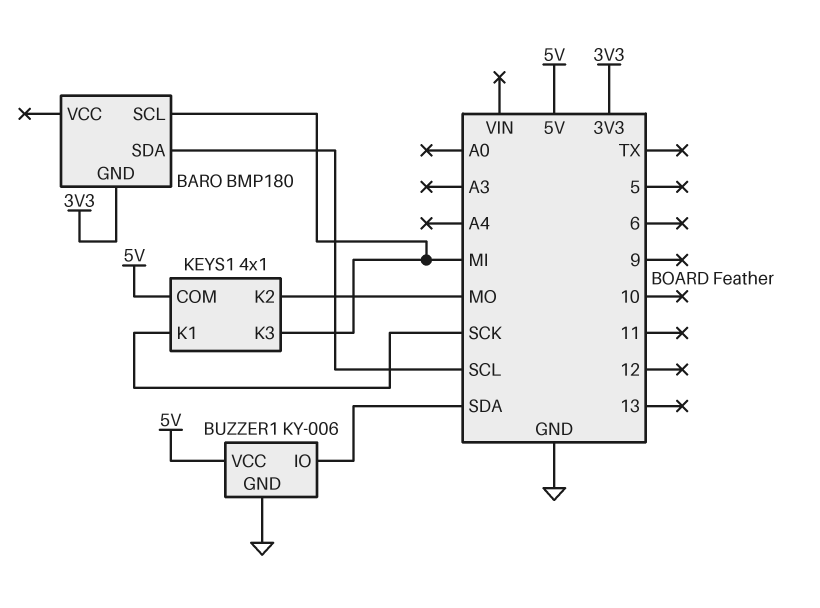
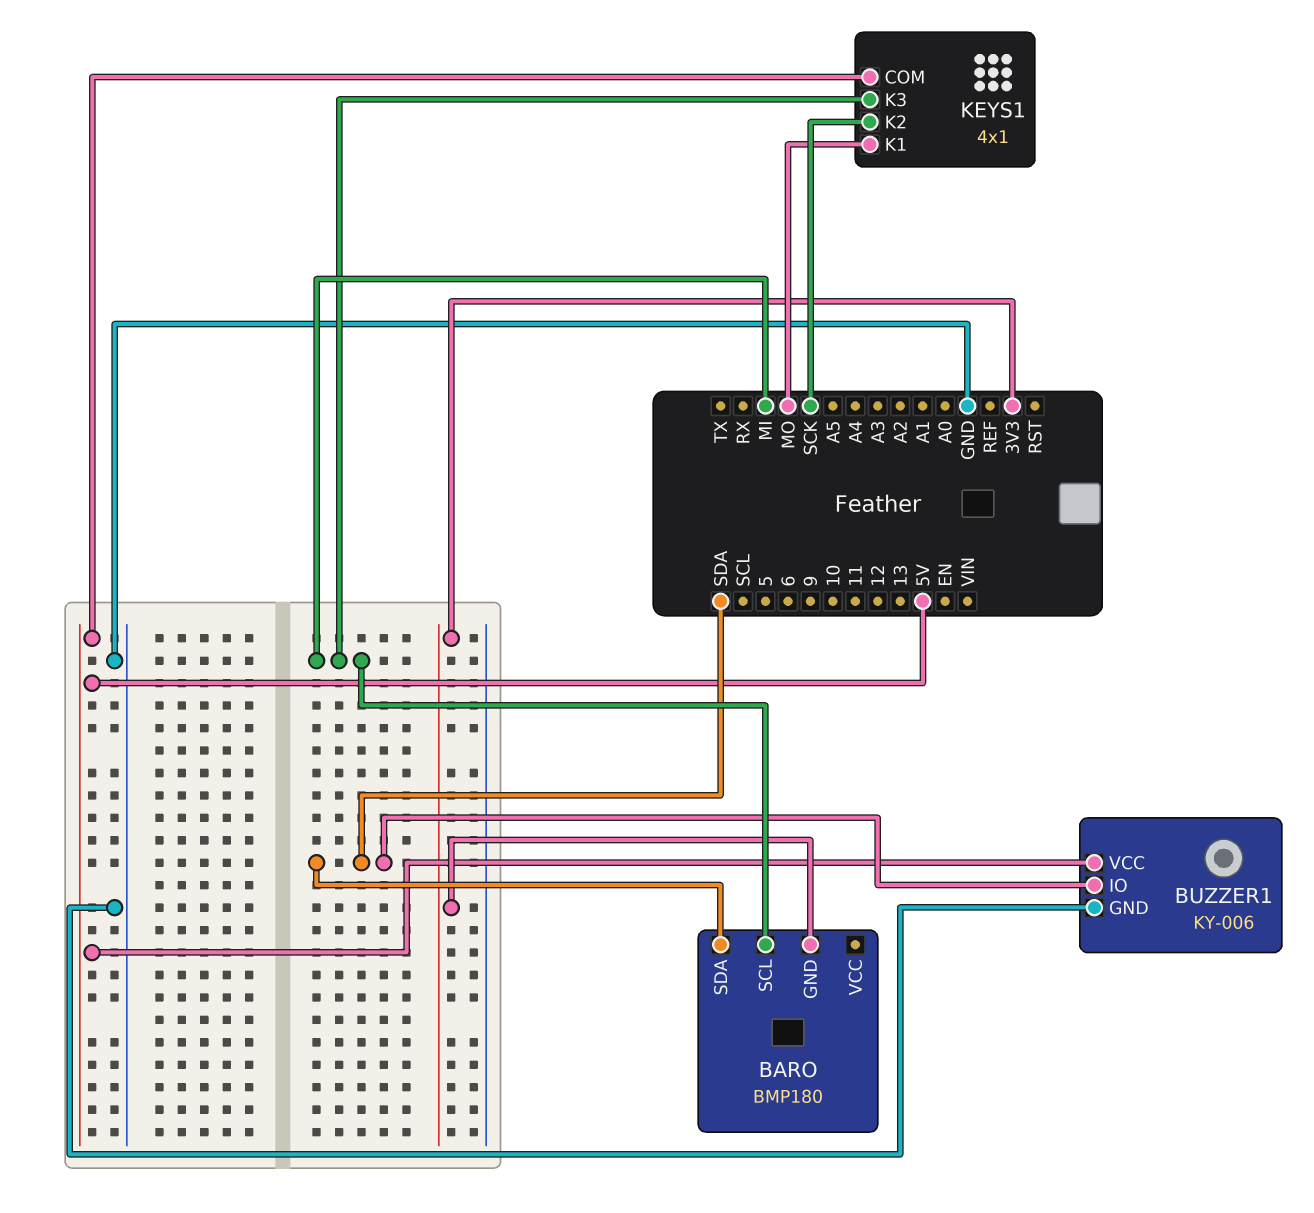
BARO pin SDA: SCL -> SDA
KEYS1 pin K1: SCK -> MO
KEYS1 pin K2: MO -> SCK

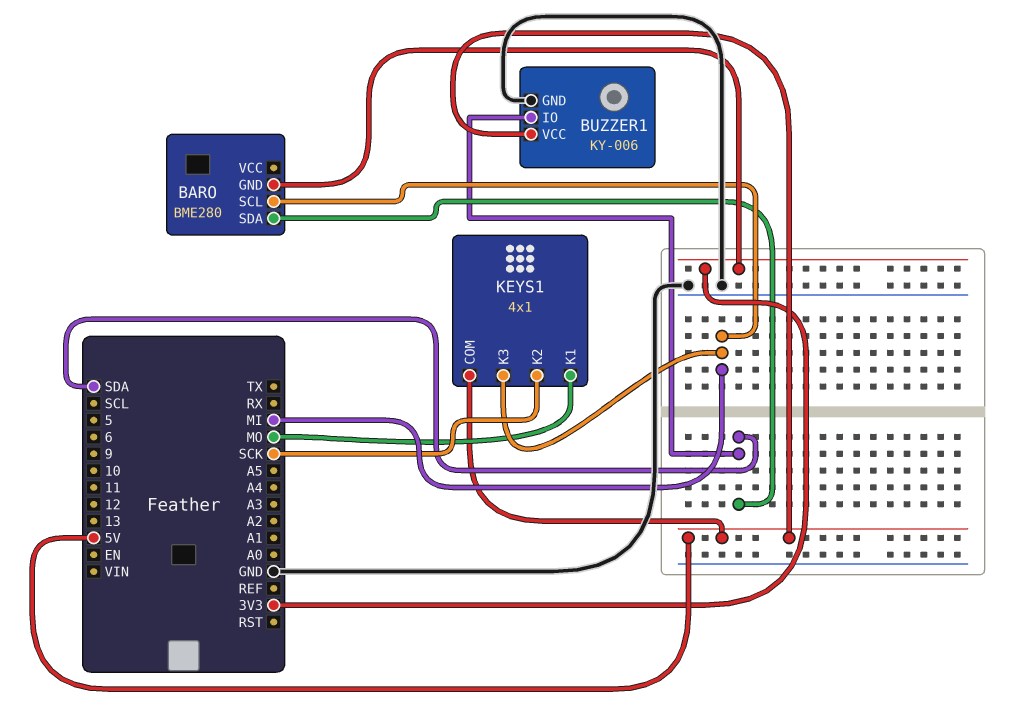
BARO: BMP180 -> BME280

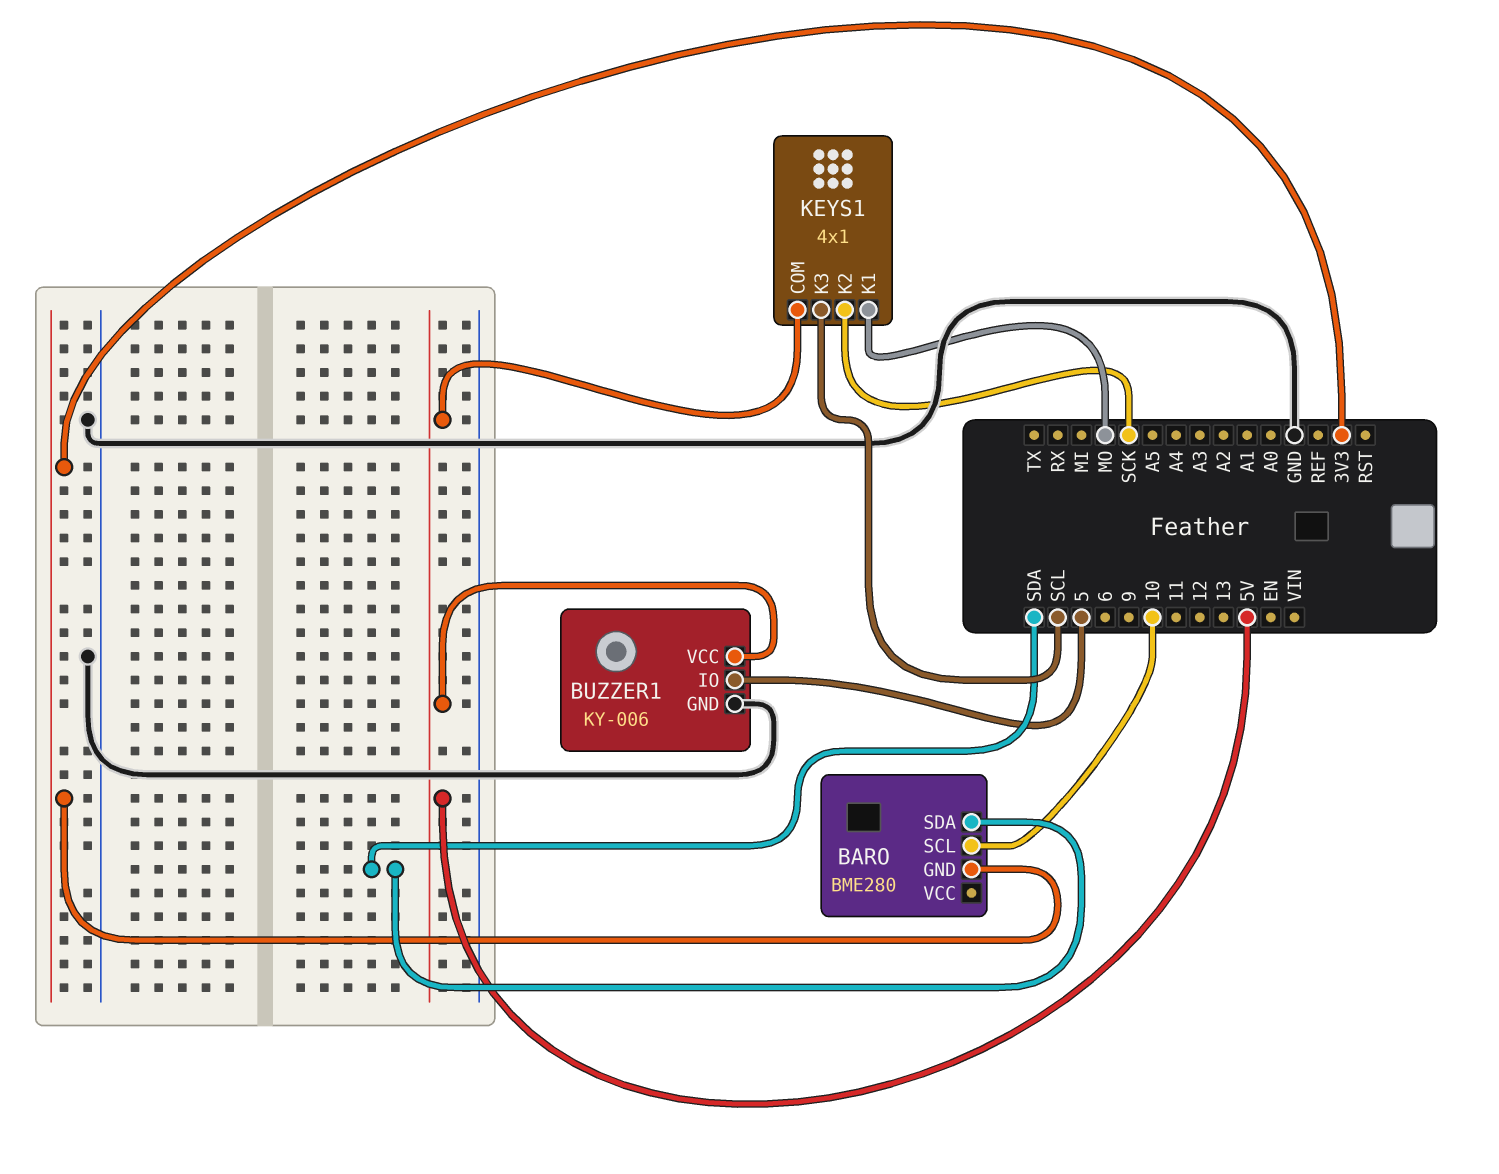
BARO pin SCL: MI -> 10
BUZZER1 pin IO: SDA -> 5
KEYS1 pin K3: MI -> SCL

